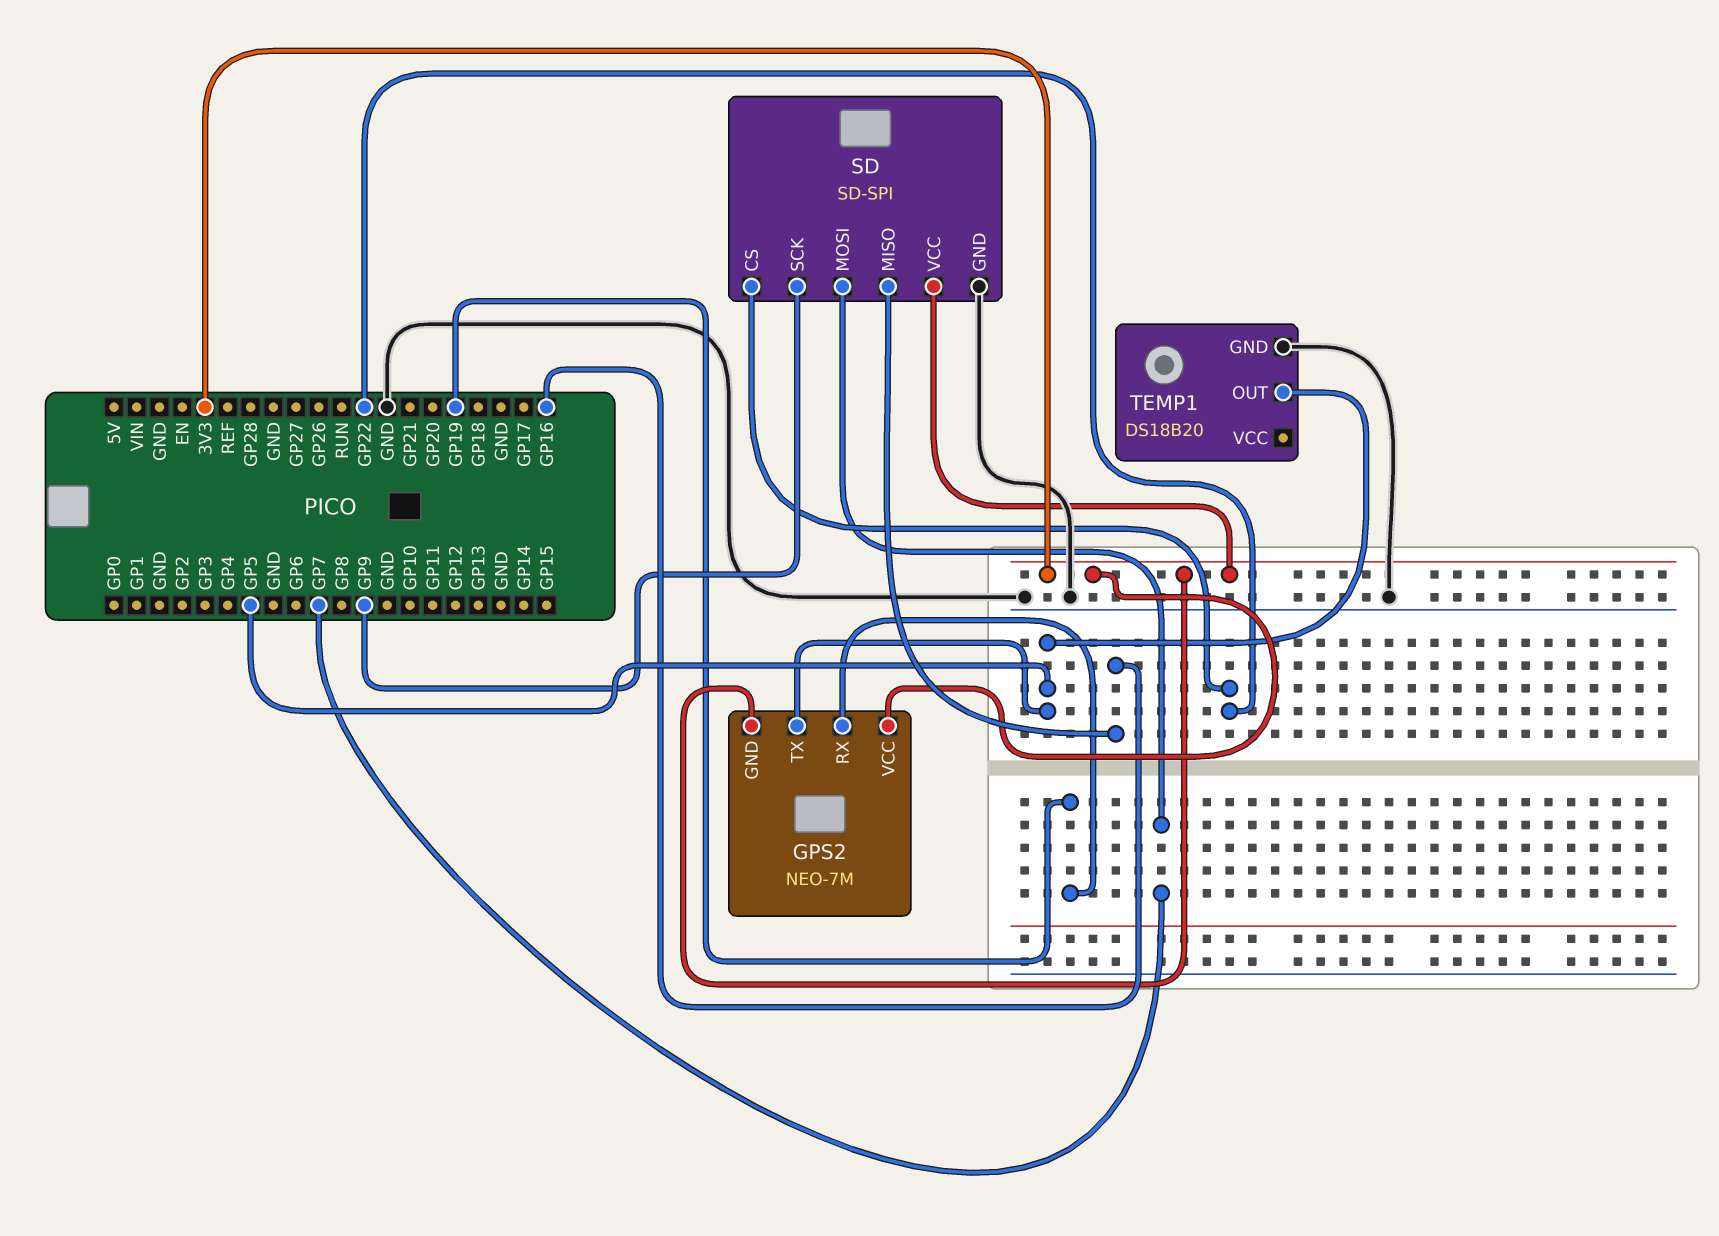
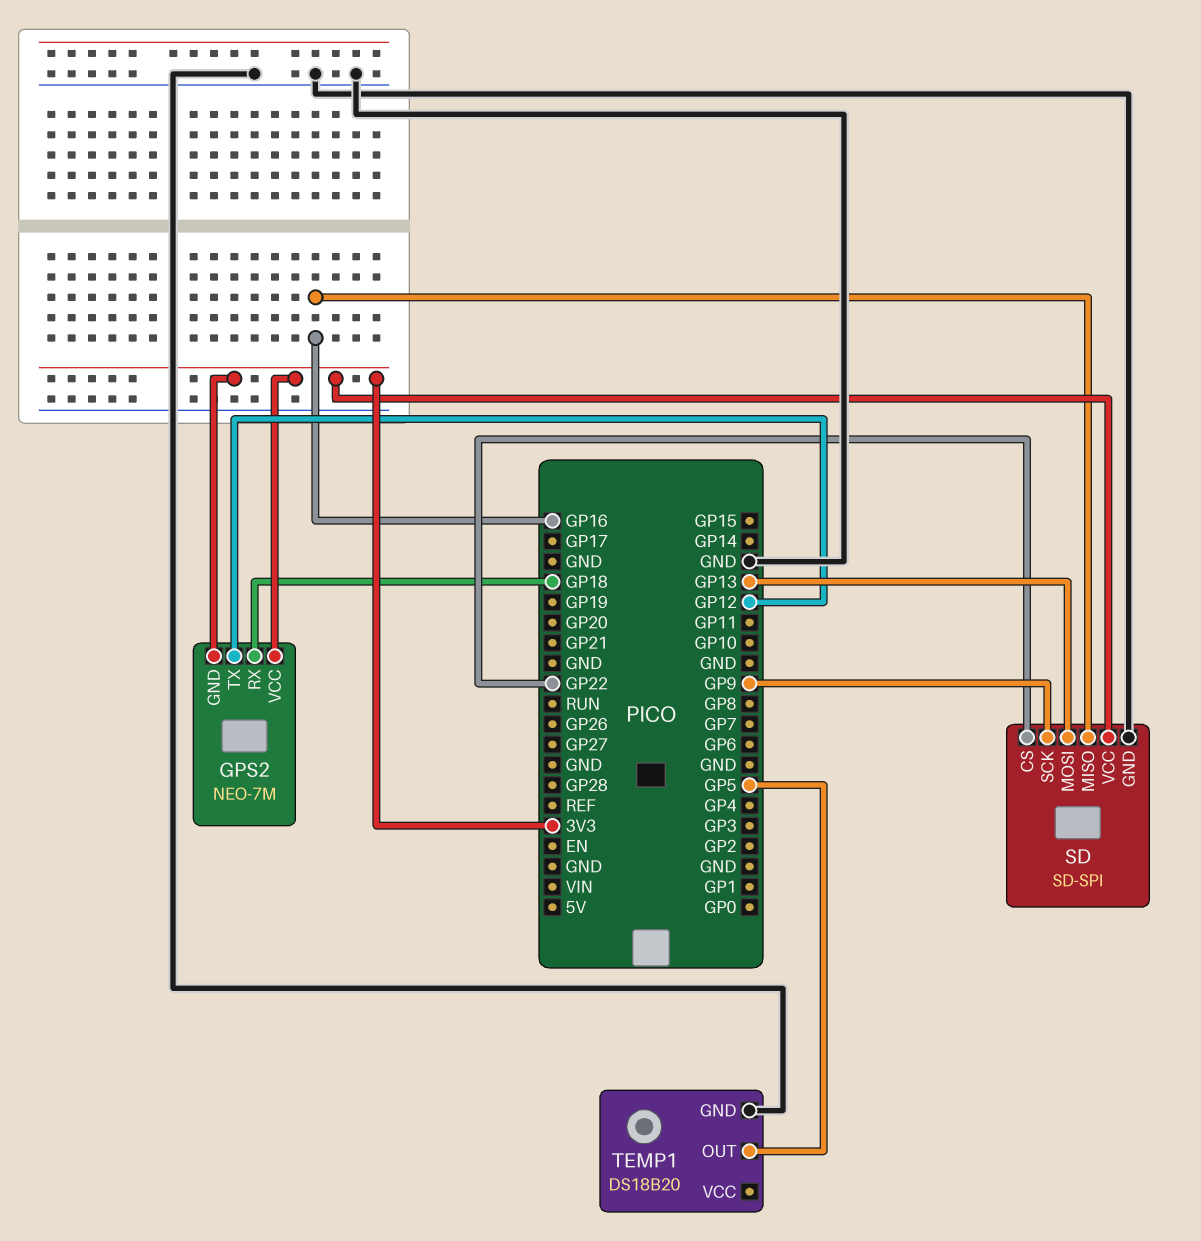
GPS2 pin RX: GP19 -> GP18
GPS2 pin TX: GP5 -> GP12
SD pin MOSI: GP7 -> GP13

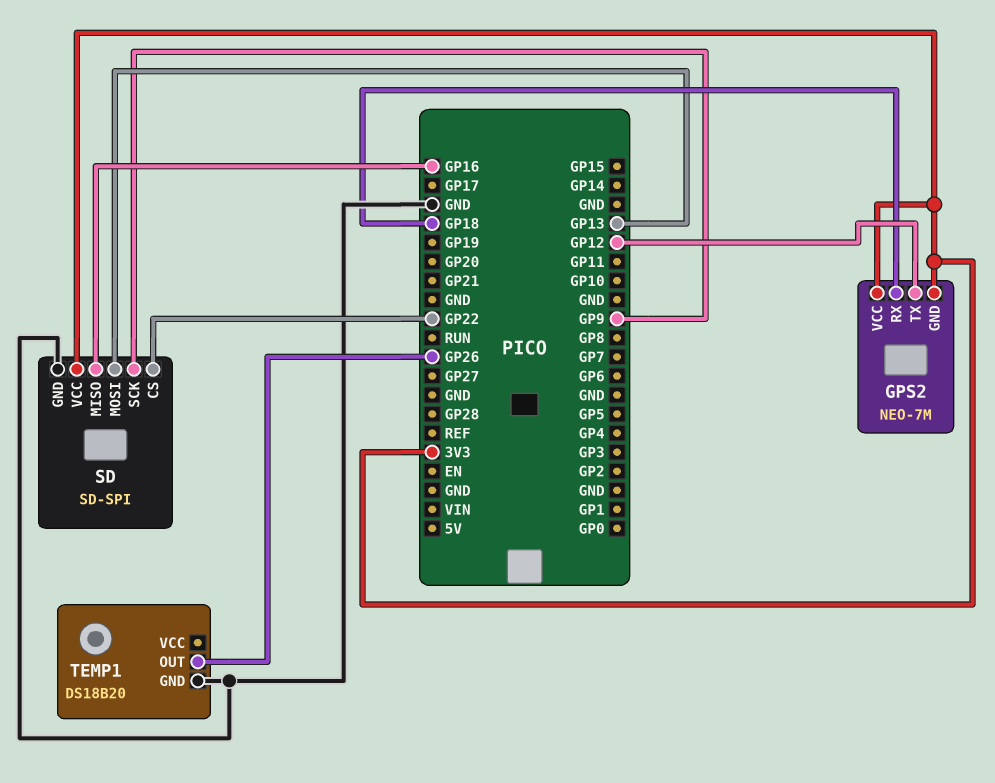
TEMP1 pin OUT: GP5 -> GP26

